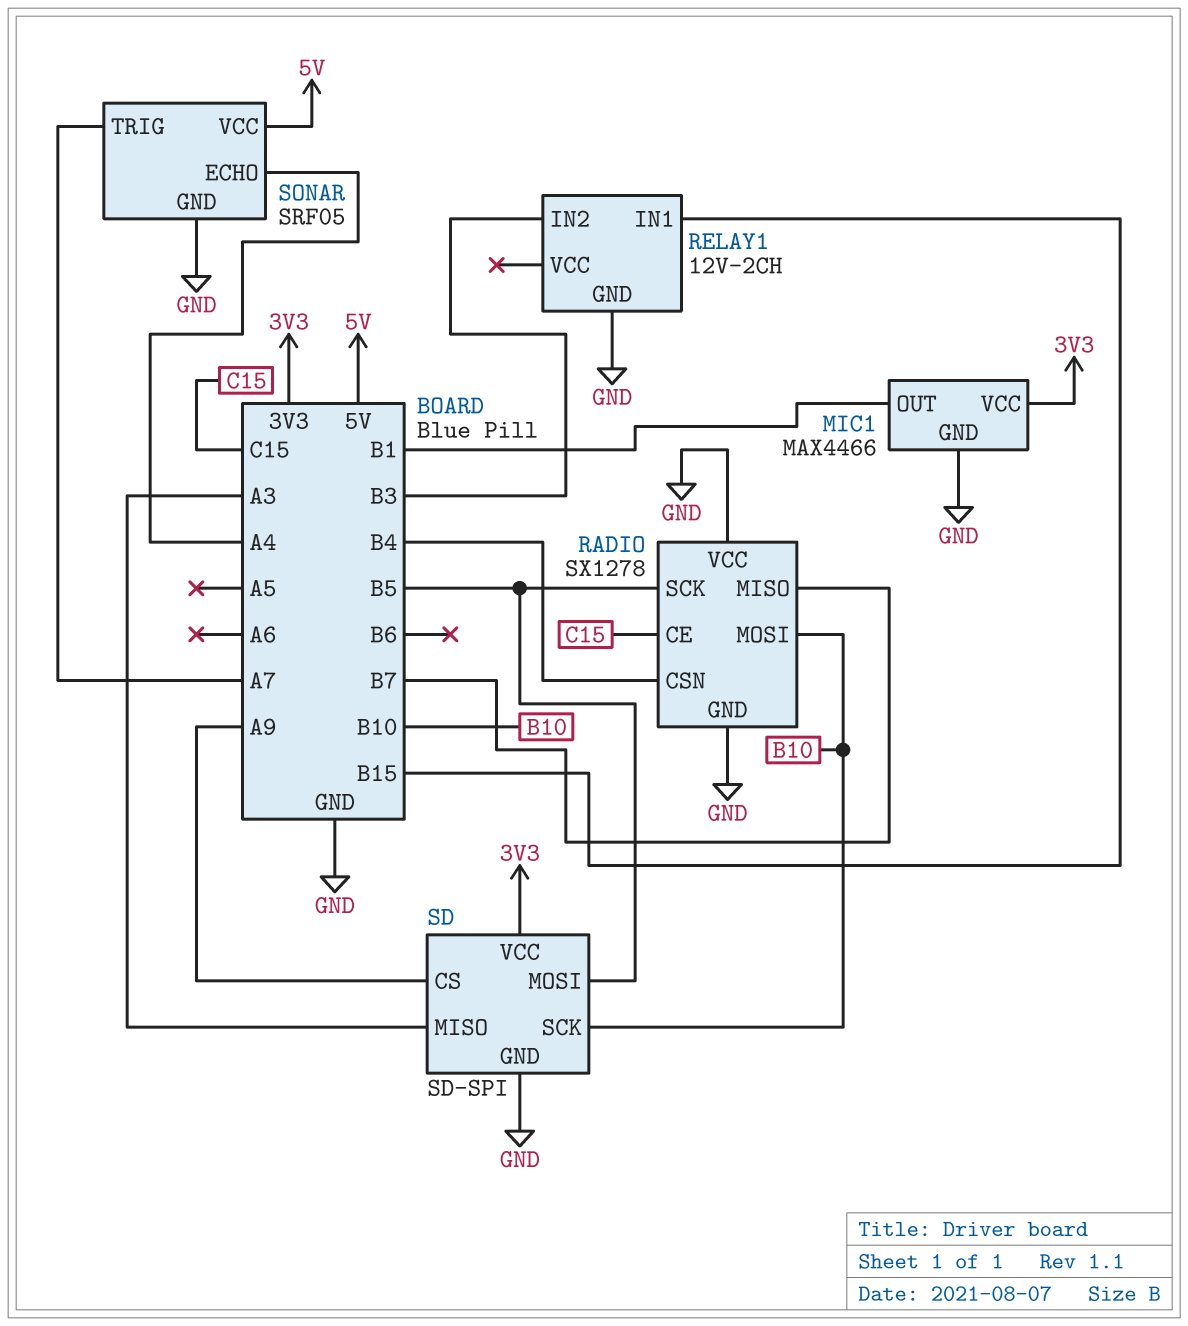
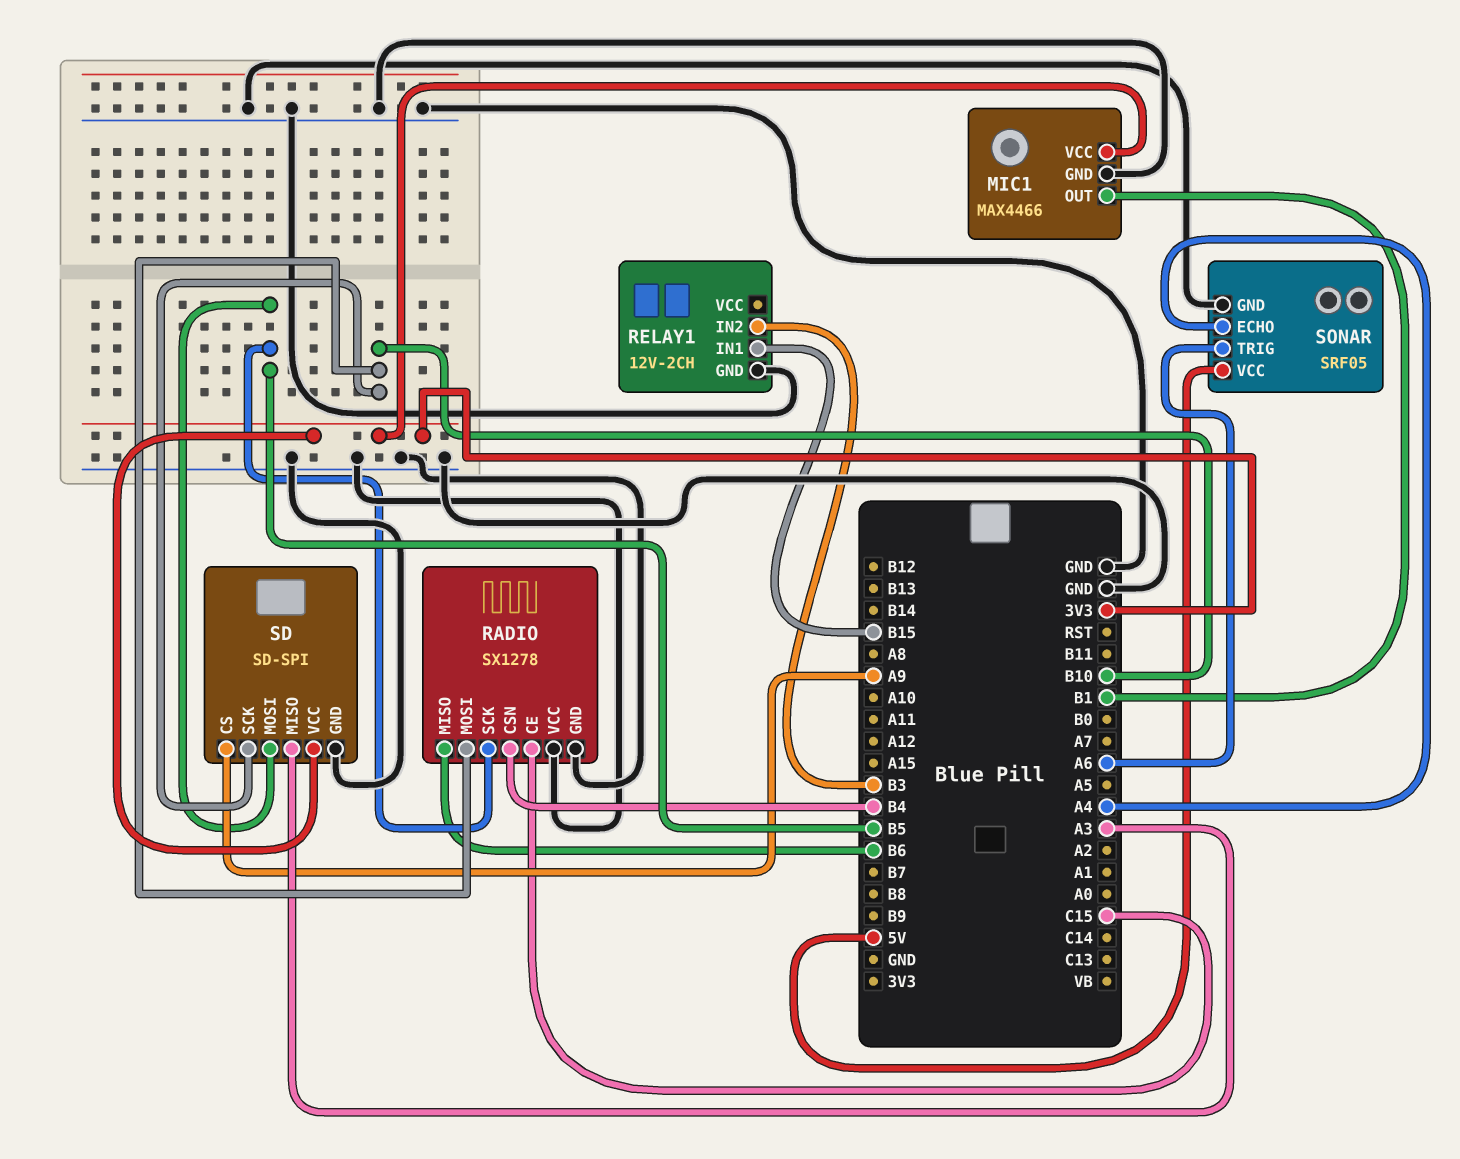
RADIO pin MISO: B7 -> B6
SONAR pin TRIG: A7 -> A6

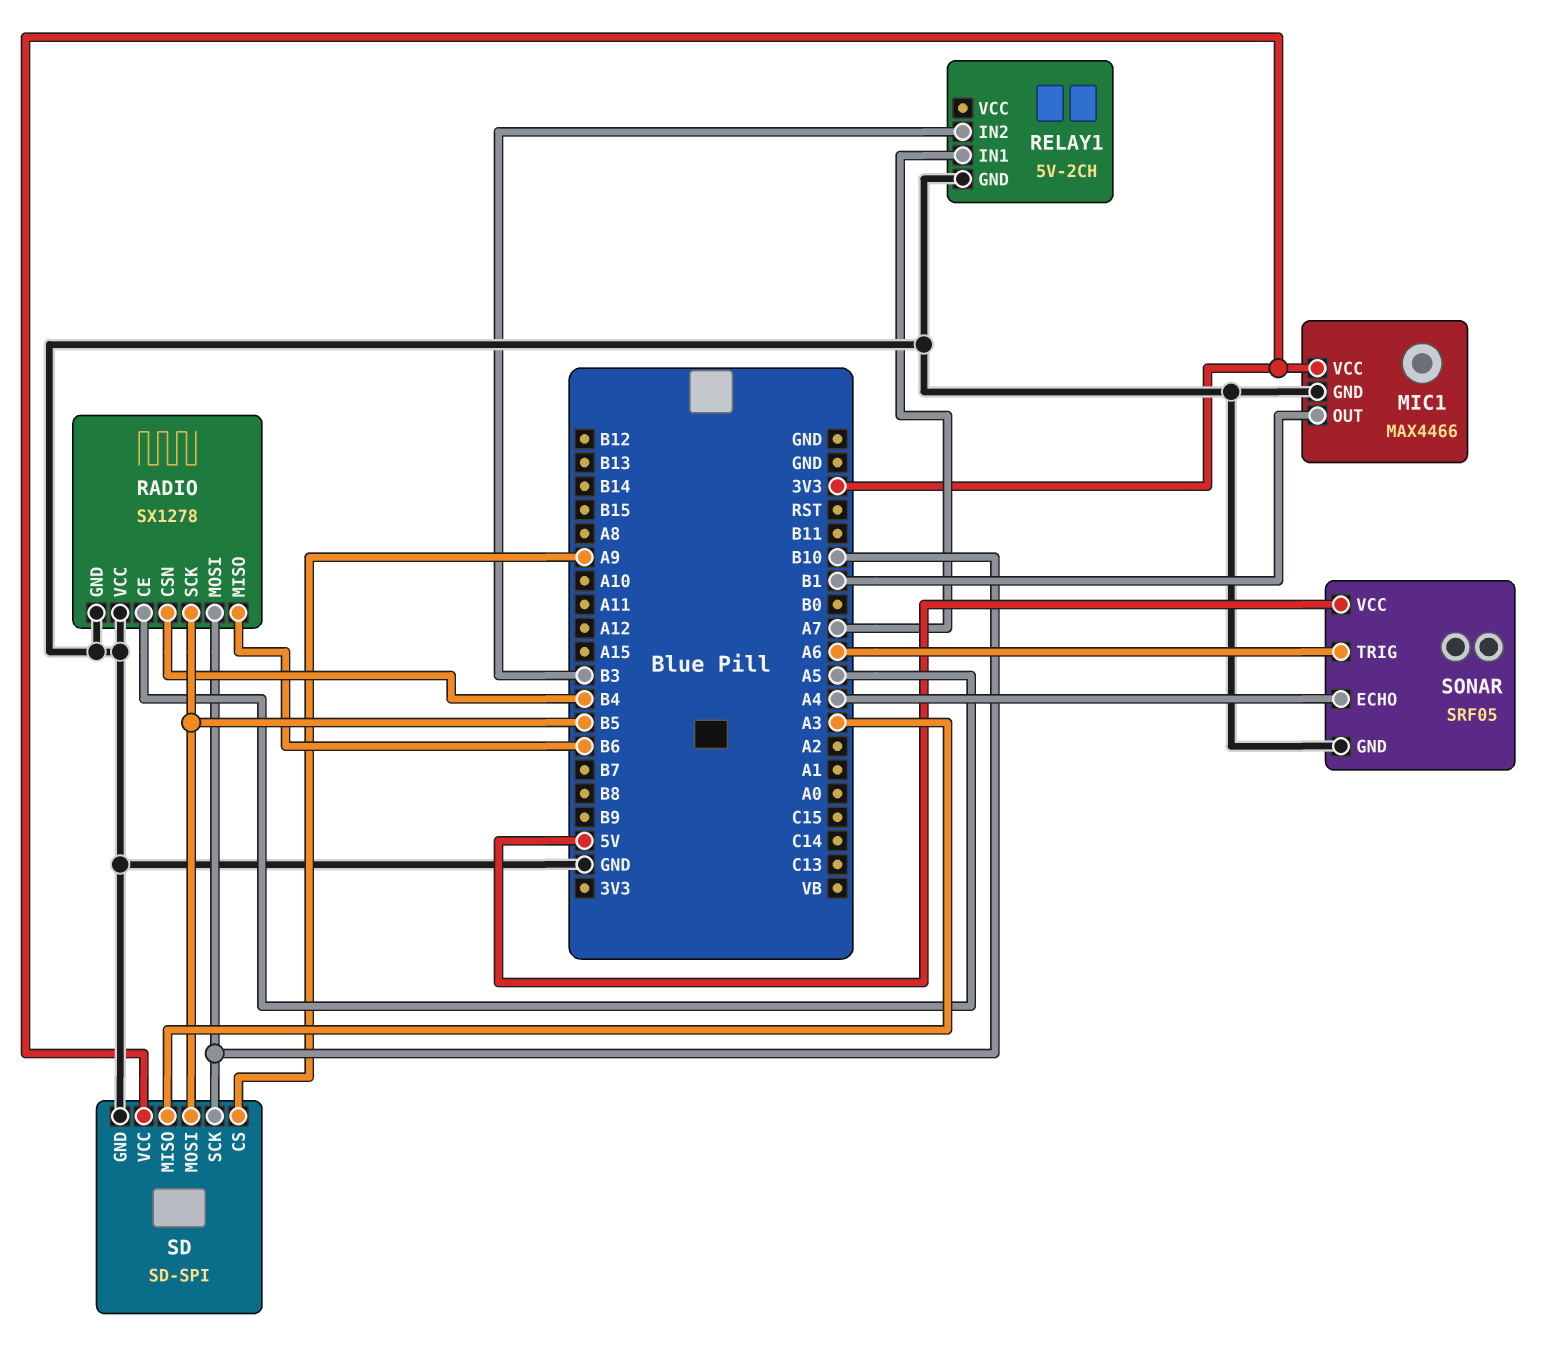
RADIO pin CE: C15 -> A5
RELAY1: 12V-2CH -> 5V-2CH
RELAY1 pin IN1: B15 -> A7

